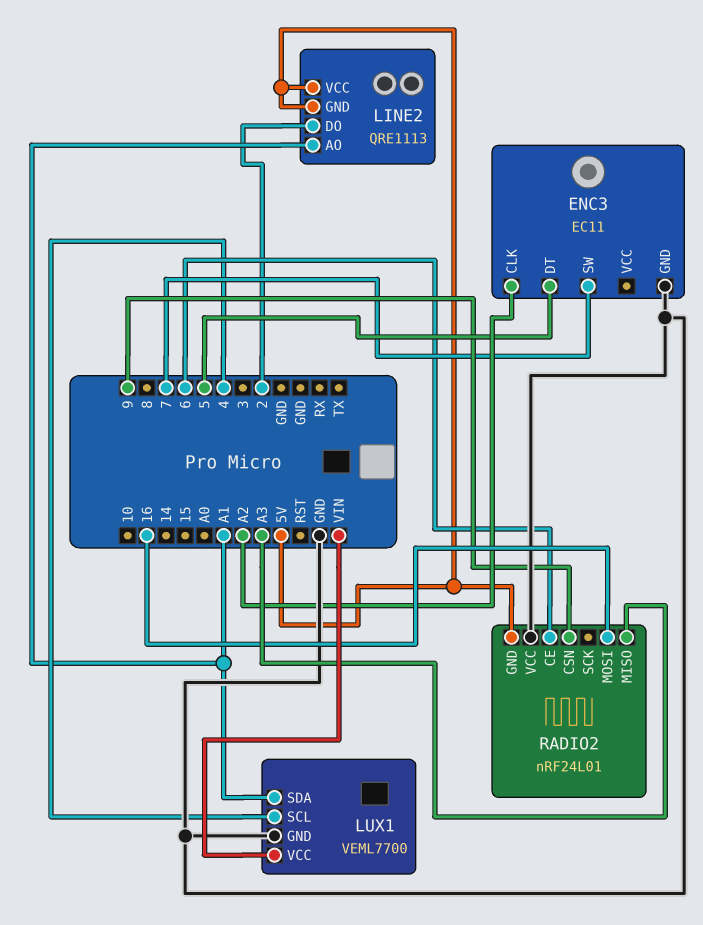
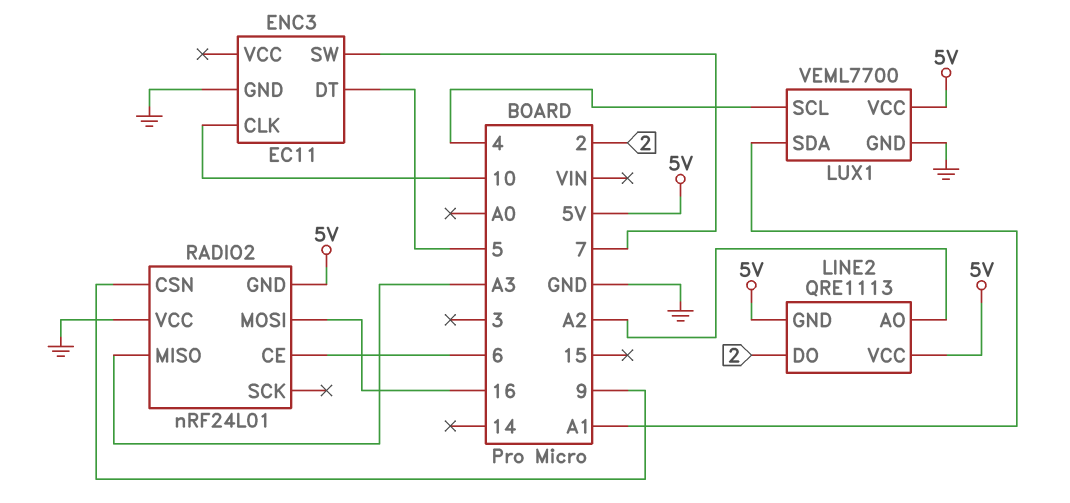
ENC3 pin CLK: A2 -> 10
LINE2 pin AO: A1 -> A2
LUX1 pin VCC: VIN -> 5V

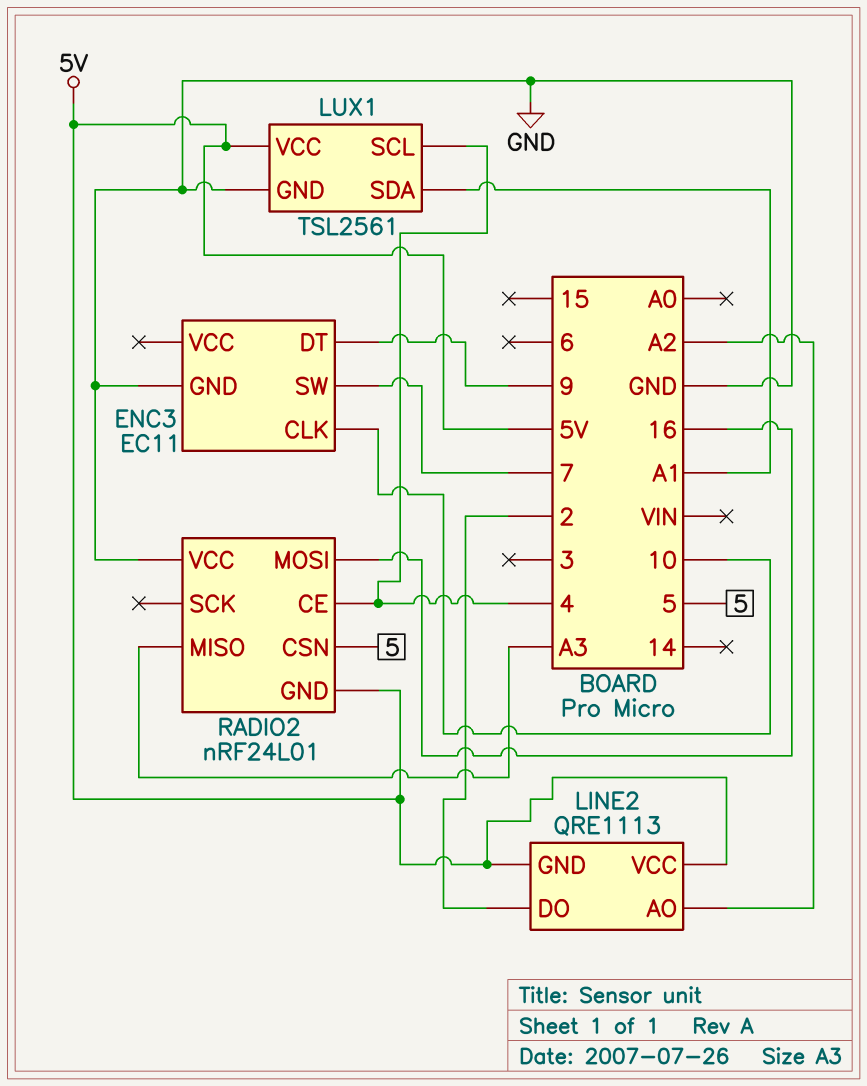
ENC3 pin DT: 5 -> 9
LUX1: VEML7700 -> TSL2561
RADIO2 pin CE: 6 -> 4
RADIO2 pin CSN: 9 -> 5

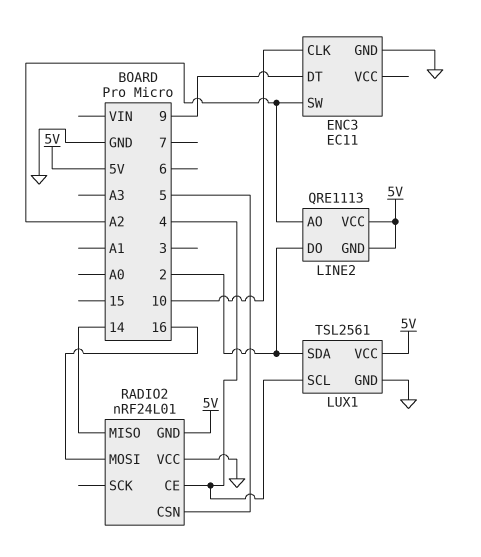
ENC3 pin SW: 7 -> A2
LUX1 pin SDA: A1 -> 2
RADIO2 pin MISO: A3 -> 14

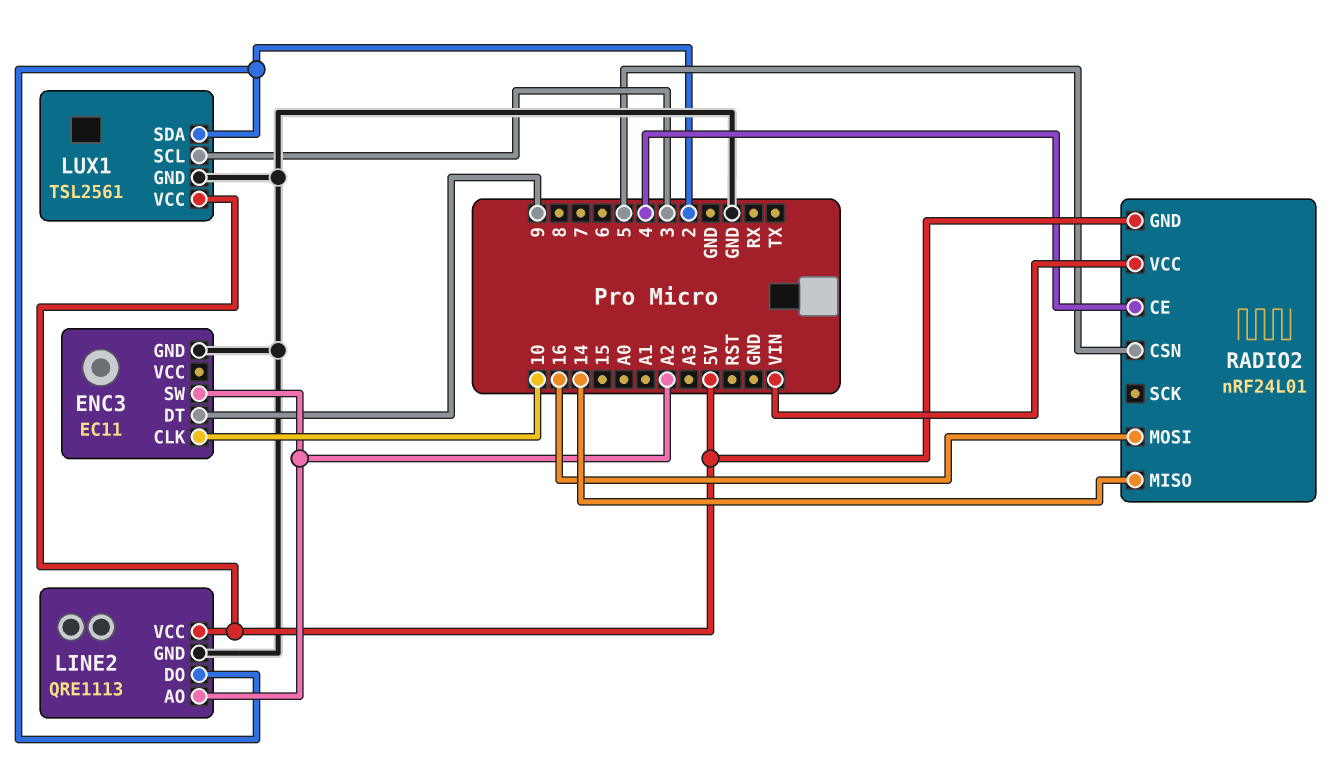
LINE2 pin GND: 5V -> GND
LUX1 pin SCL: 4 -> 3
RADIO2 pin VCC: GND -> VIN

